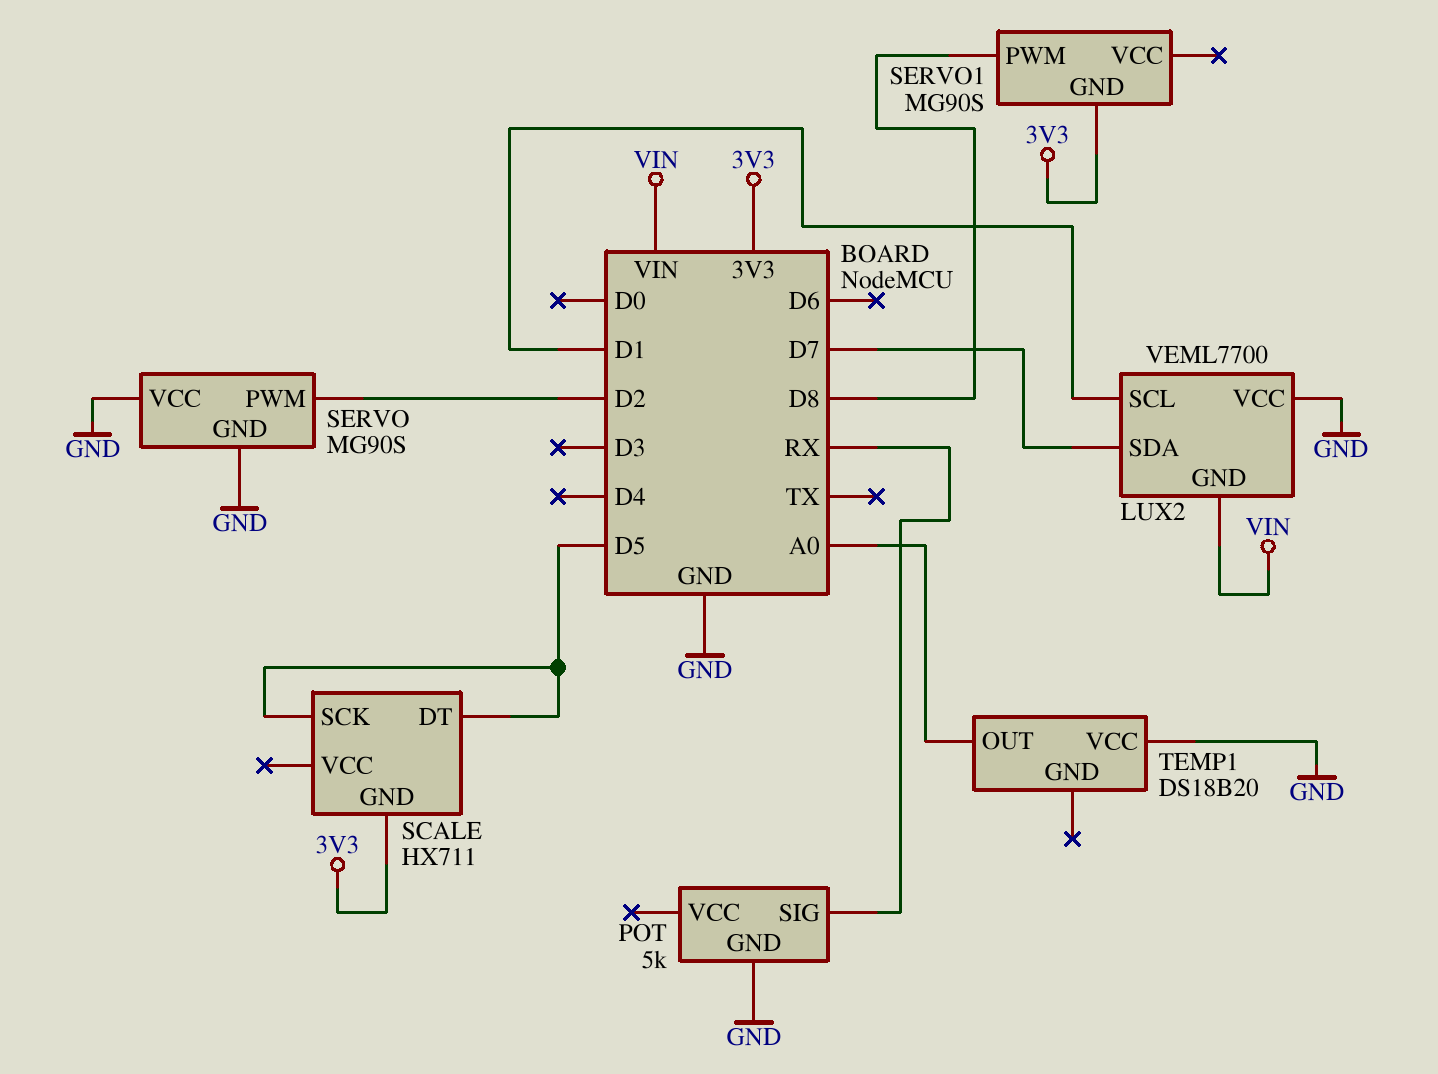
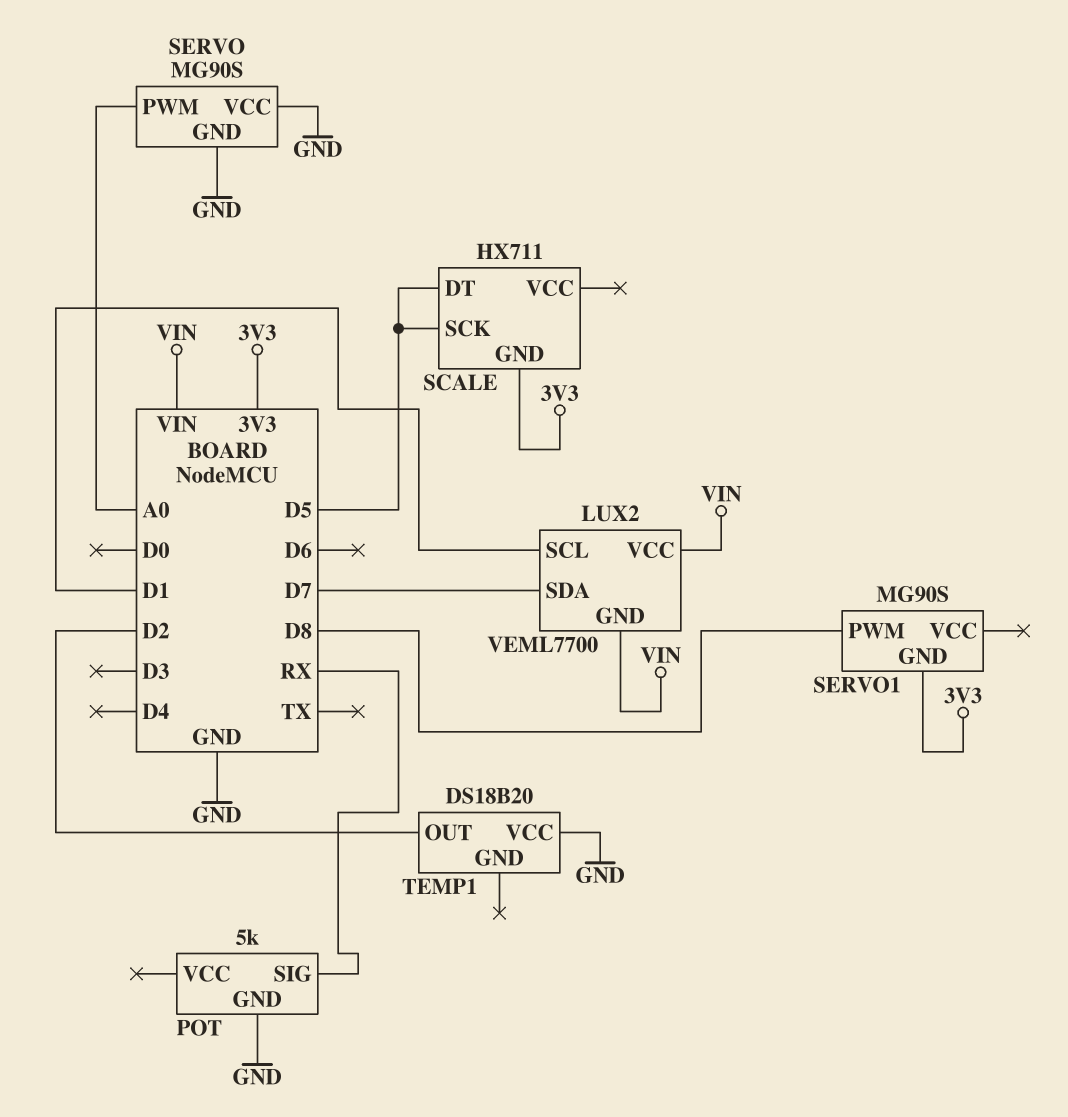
LUX2 pin VCC: GND -> VIN
SERVO pin PWM: D2 -> A0
TEMP1 pin OUT: A0 -> D2

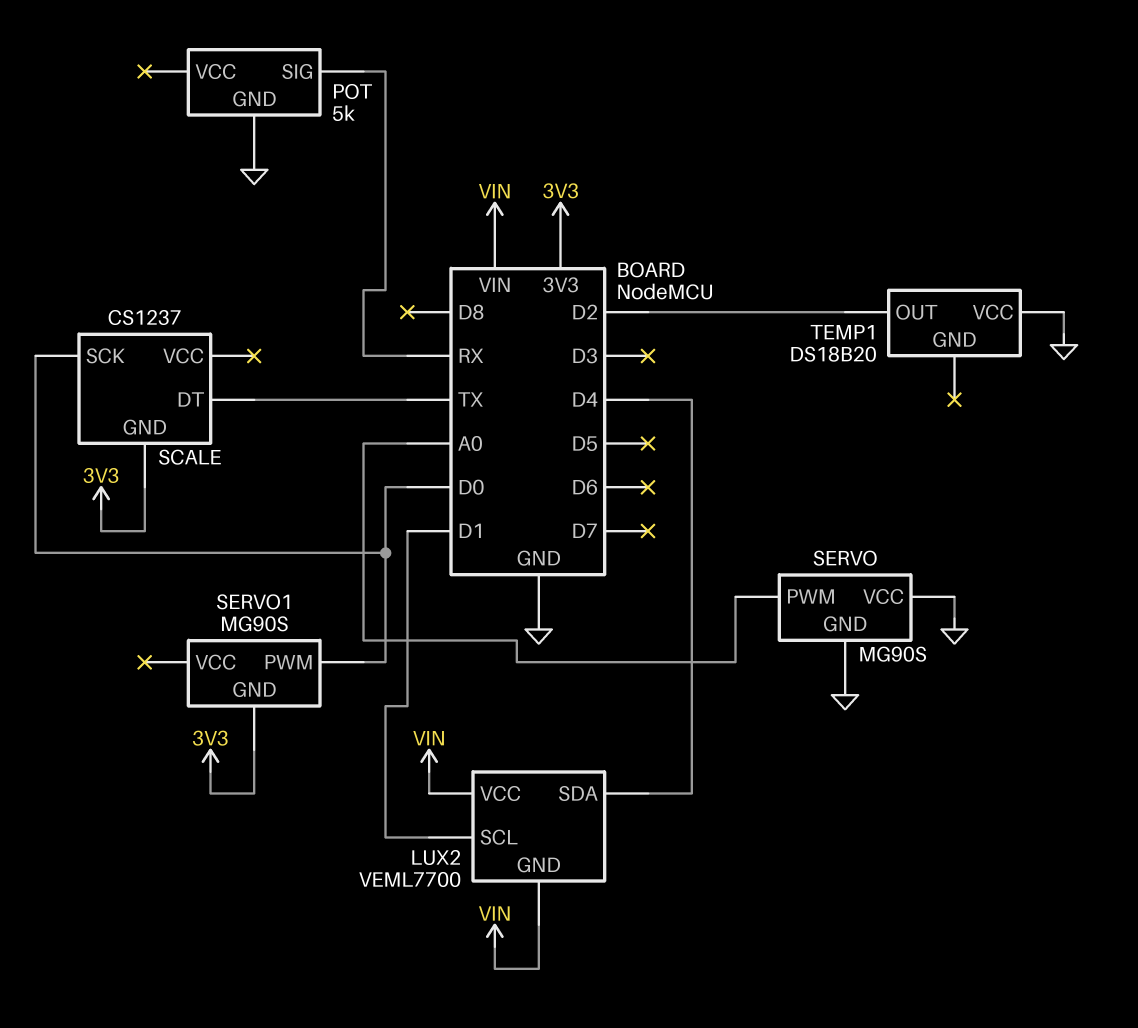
LUX2 pin SDA: D7 -> D4
SCALE: HX711 -> CS1237
SCALE pin DT: D5 -> TX
SCALE pin SCK: D5 -> D0
SERVO1 pin PWM: D8 -> D0

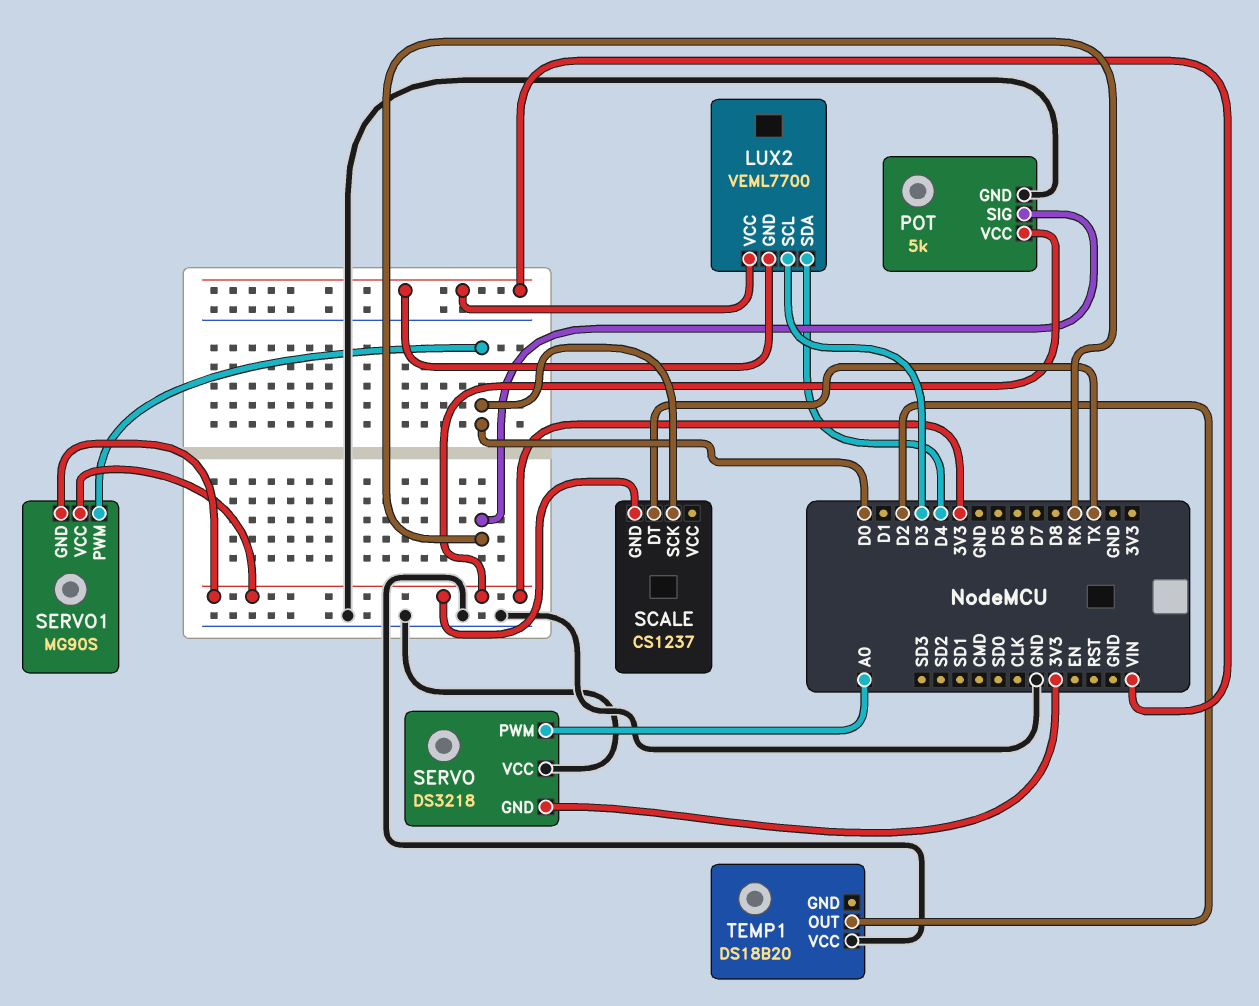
LUX2 pin SCL: D1 -> D3
POT pin VCC: none -> 3V3
SERVO: MG90S -> DS3218
SERVO pin GND: GND -> 3V3
SERVO1 pin VCC: none -> 3V3

